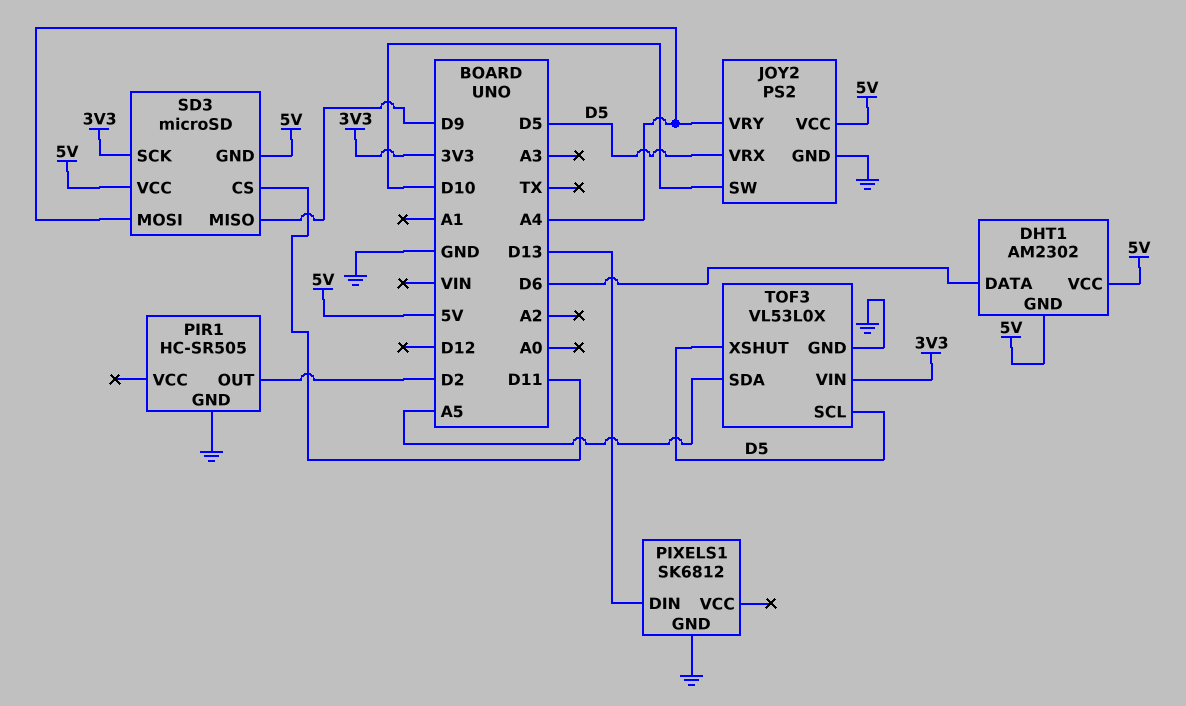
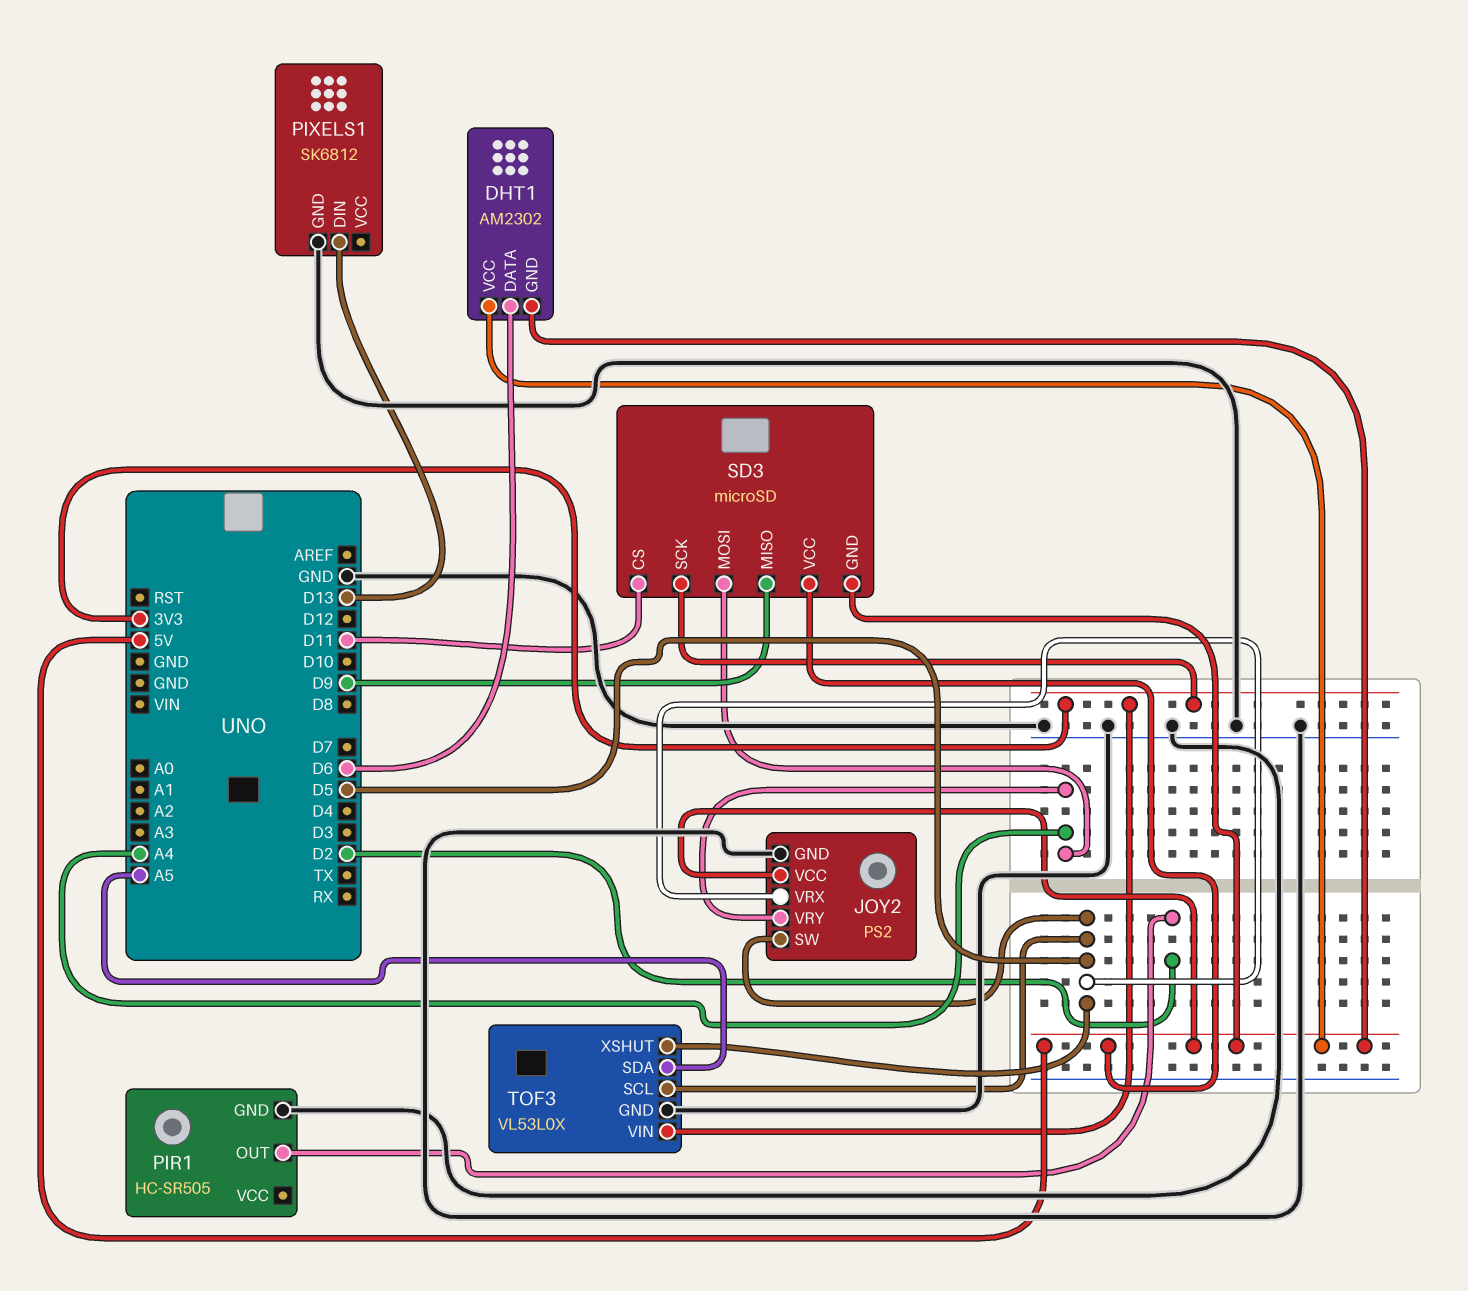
JOY2 pin SW: D10 -> D5

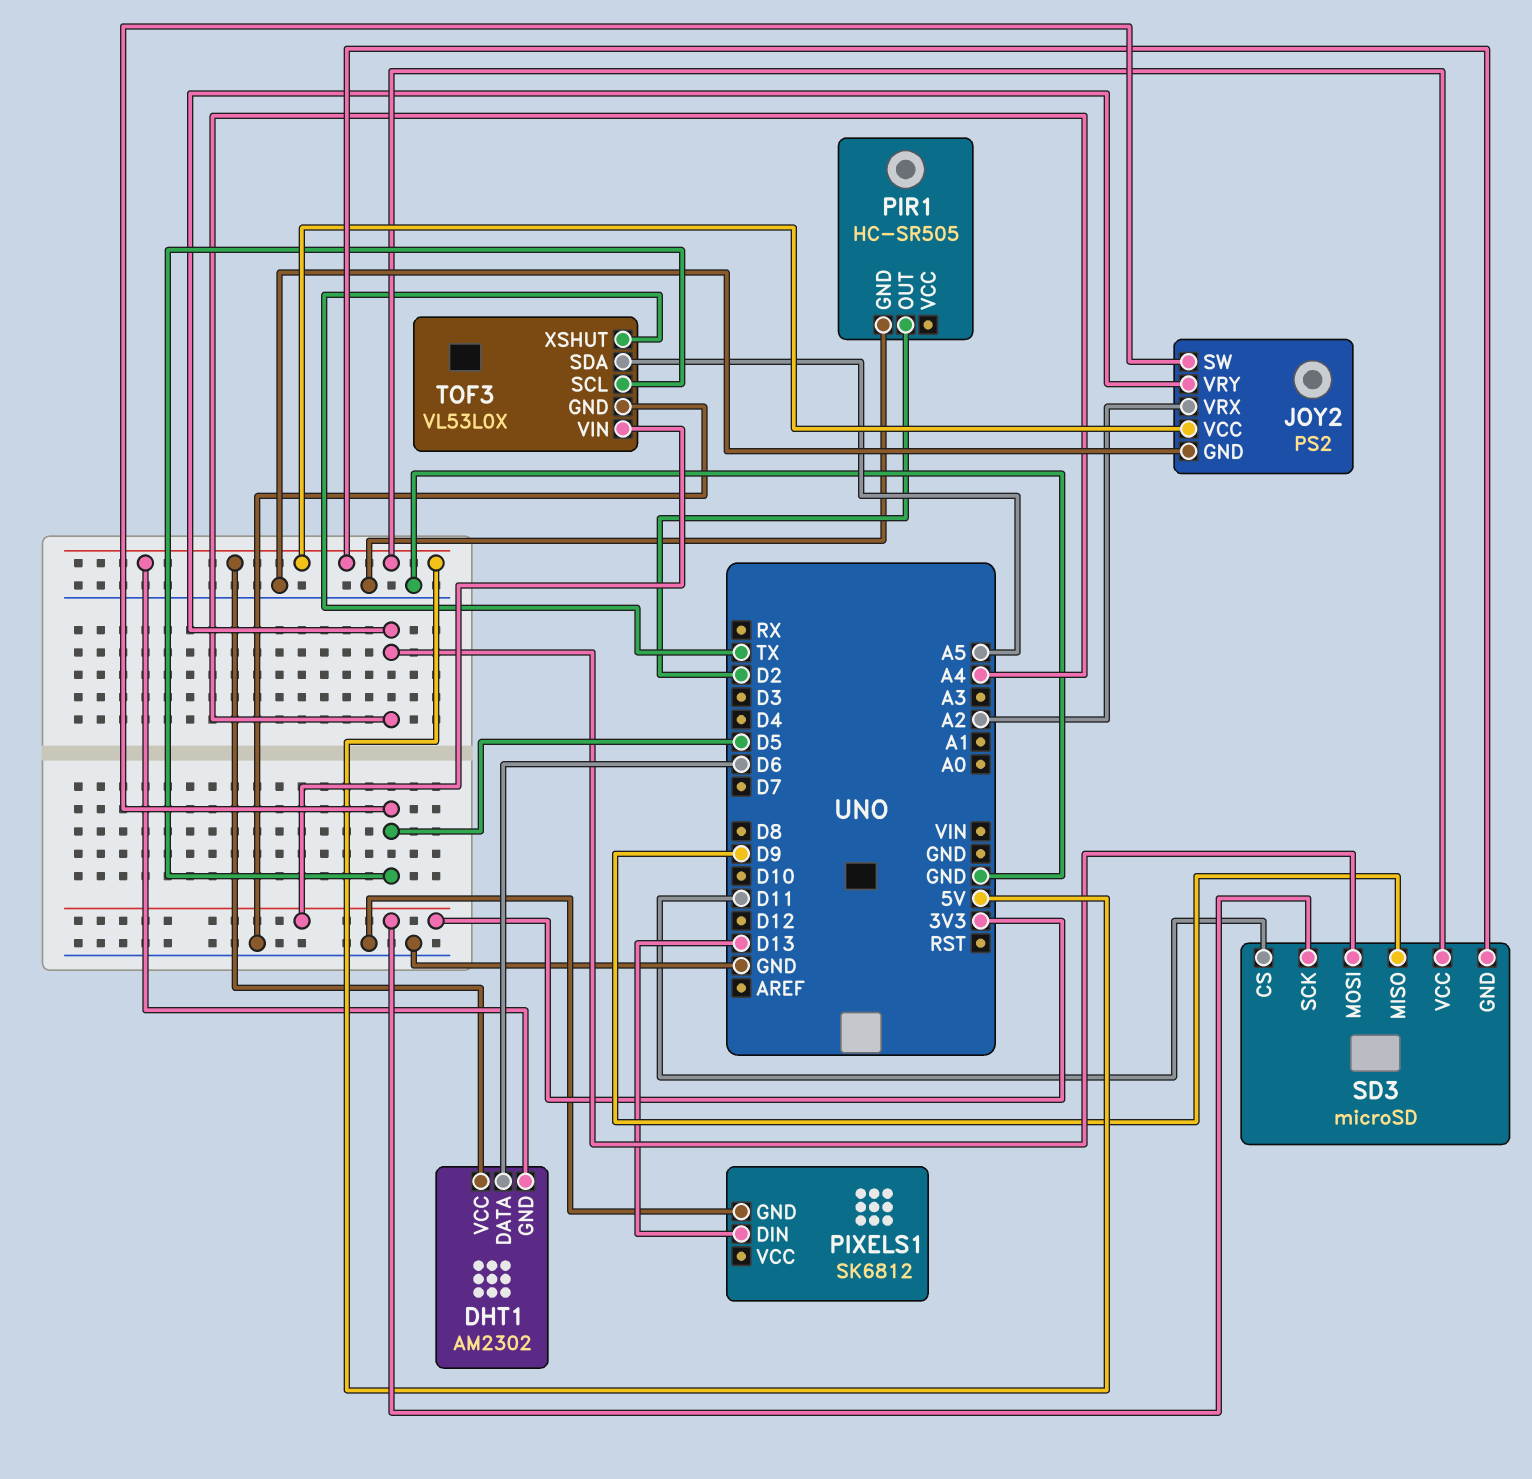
JOY2 pin VRX: D5 -> A2
TOF3 pin XSHUT: D5 -> TX

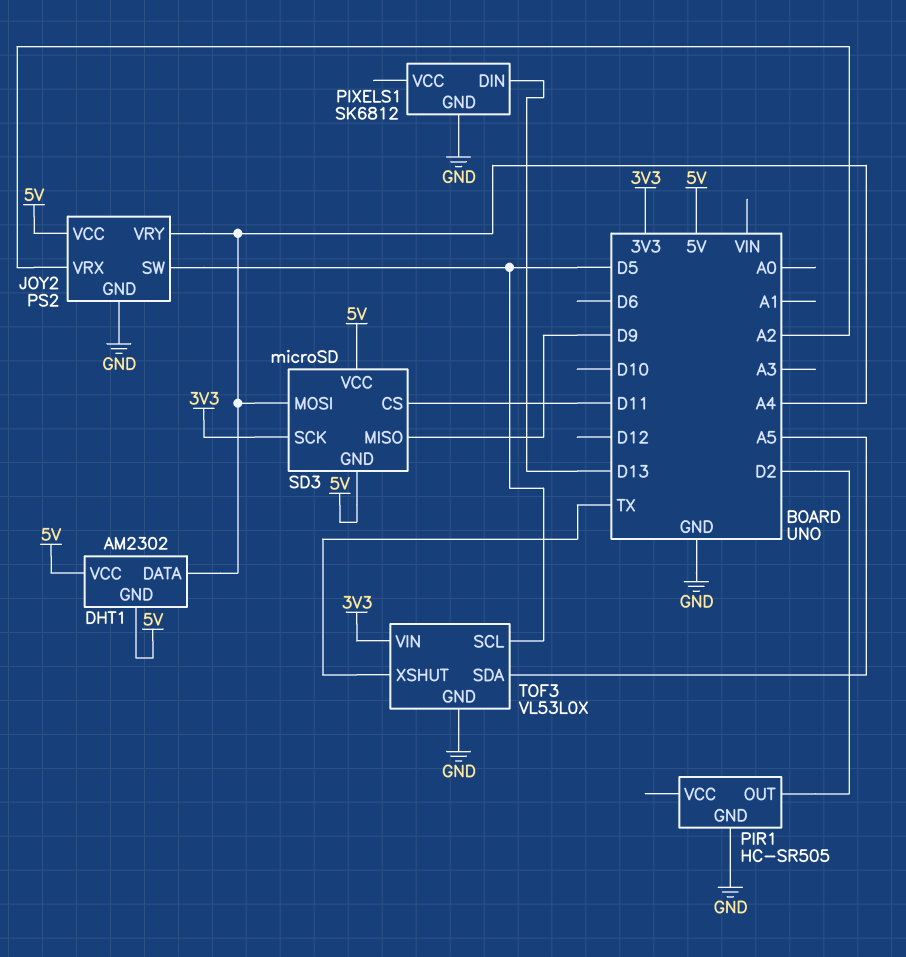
DHT1 pin DATA: D6 -> A4

